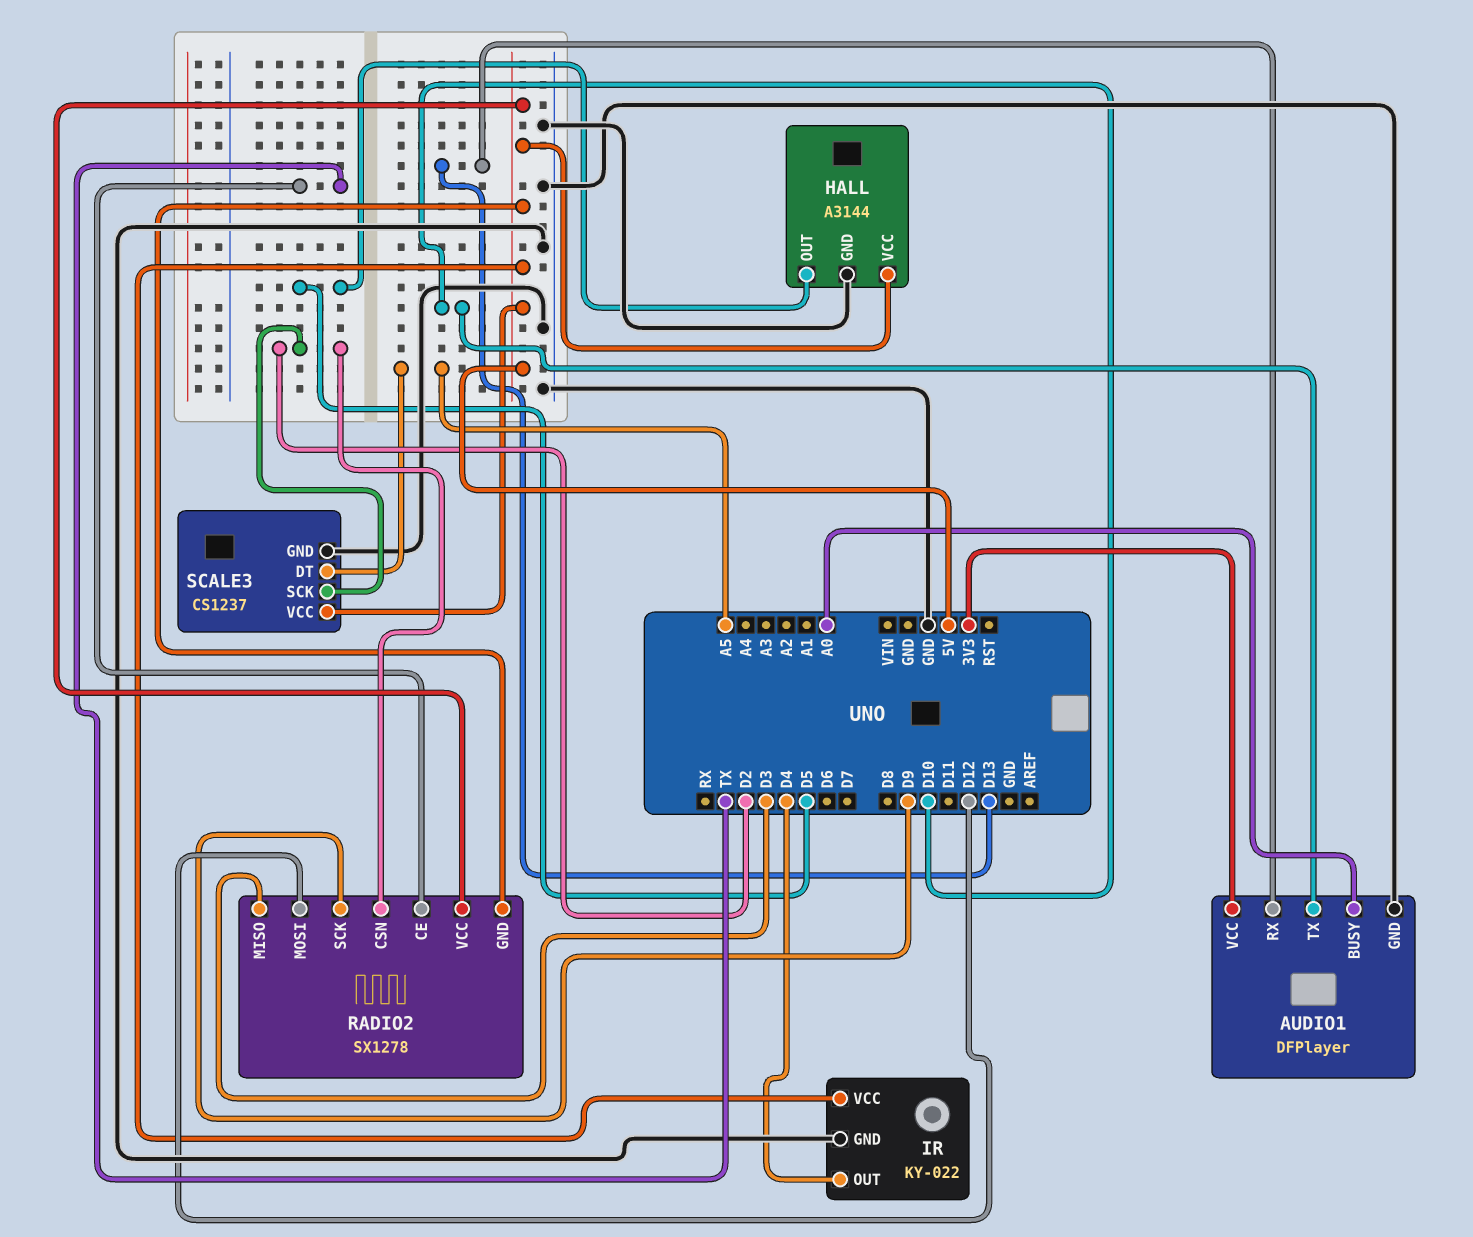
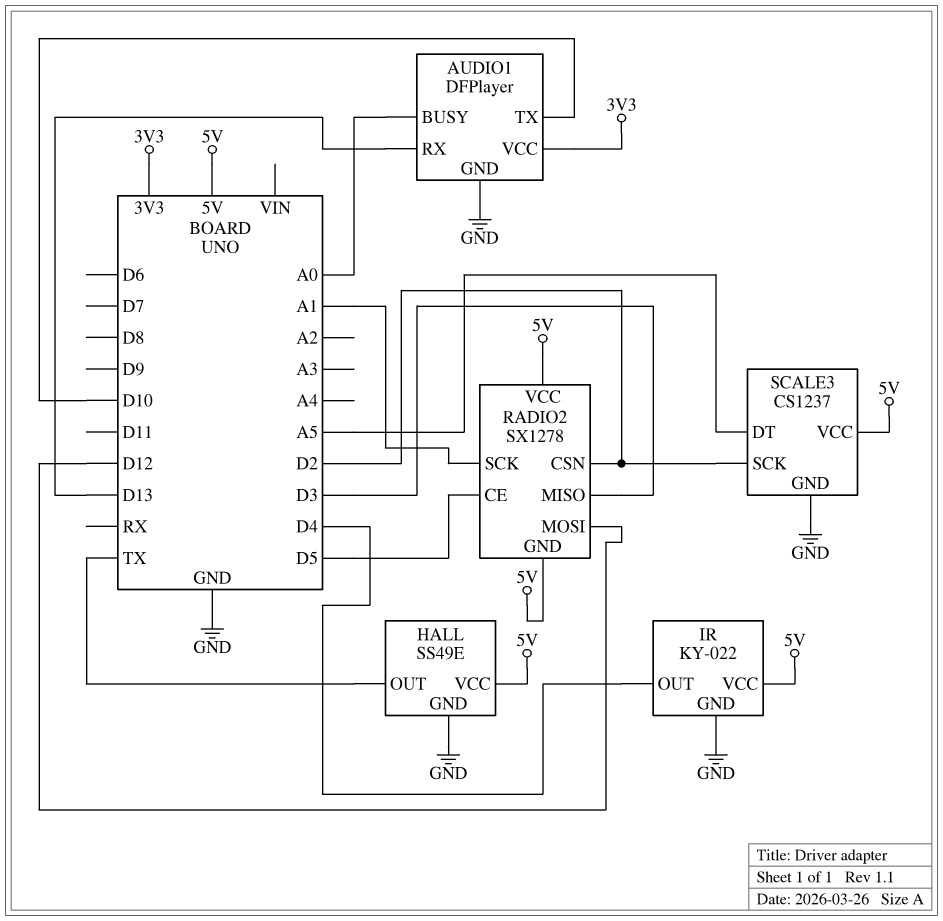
HALL: A3144 -> SS49E
HALL pin OUT: D5 -> TX
RADIO2 pin CE: TX -> D5
RADIO2 pin SCK: D9 -> A1

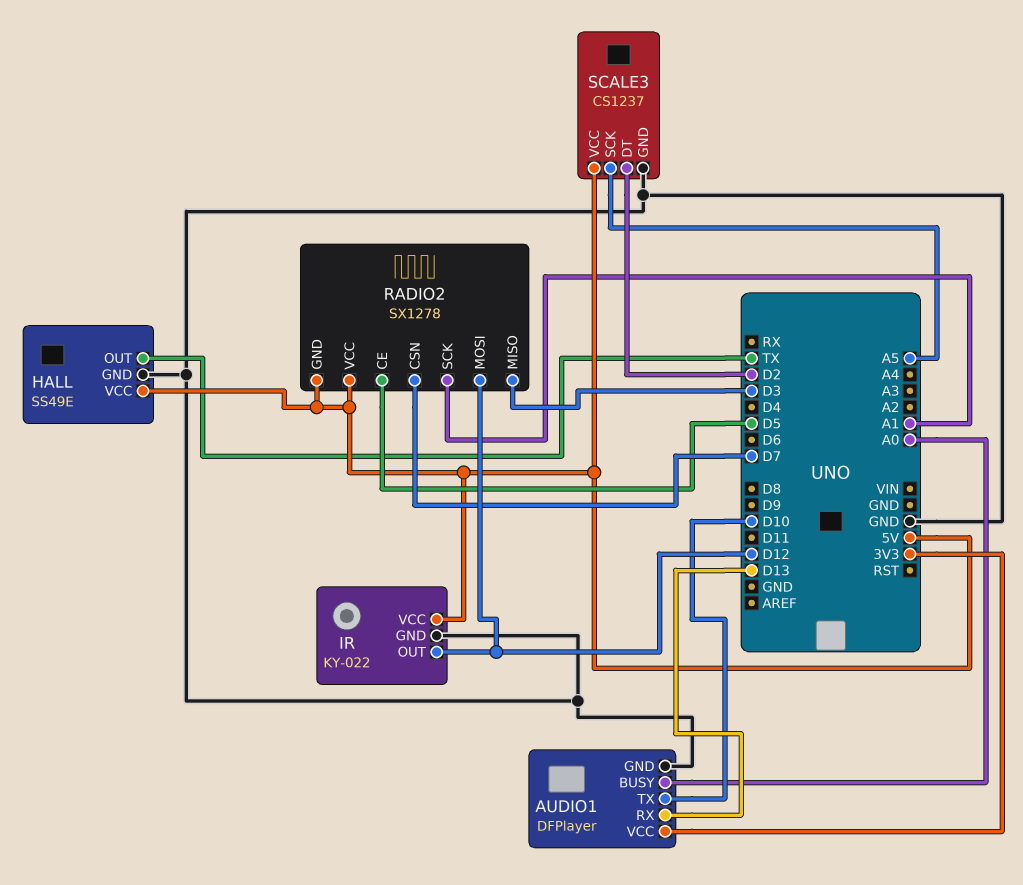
IR pin OUT: D4 -> D12
RADIO2 pin CSN: D2 -> D7
SCALE3 pin DT: A5 -> D2
SCALE3 pin SCK: D2 -> A5

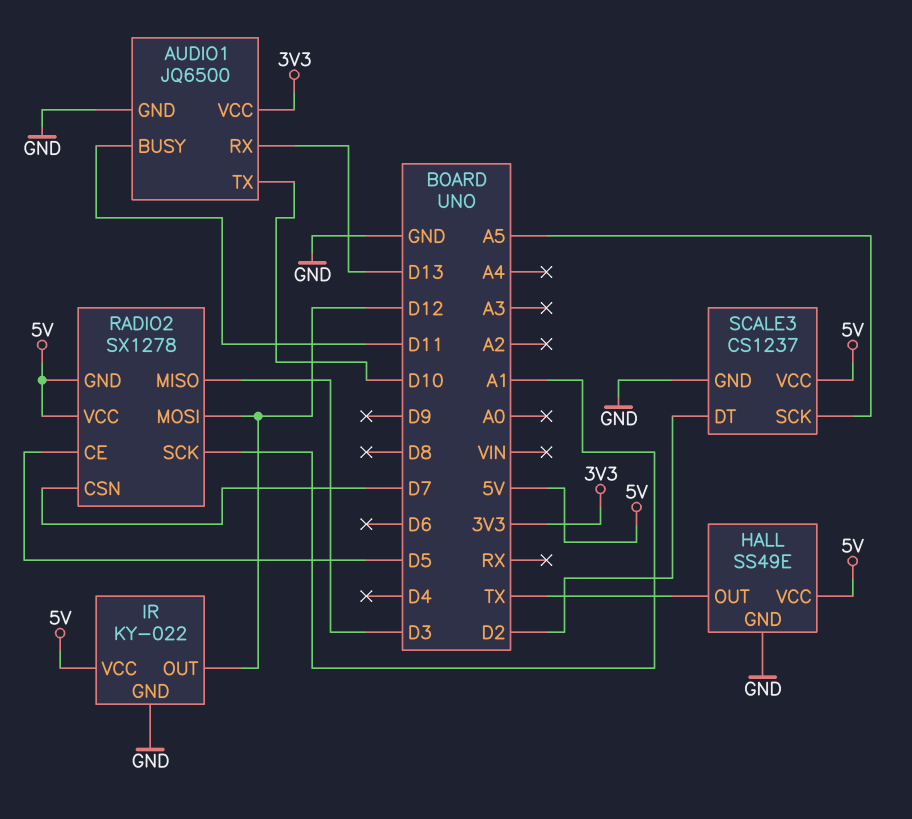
AUDIO1: DFPlayer -> JQ6500
AUDIO1 pin BUSY: A0 -> D11

